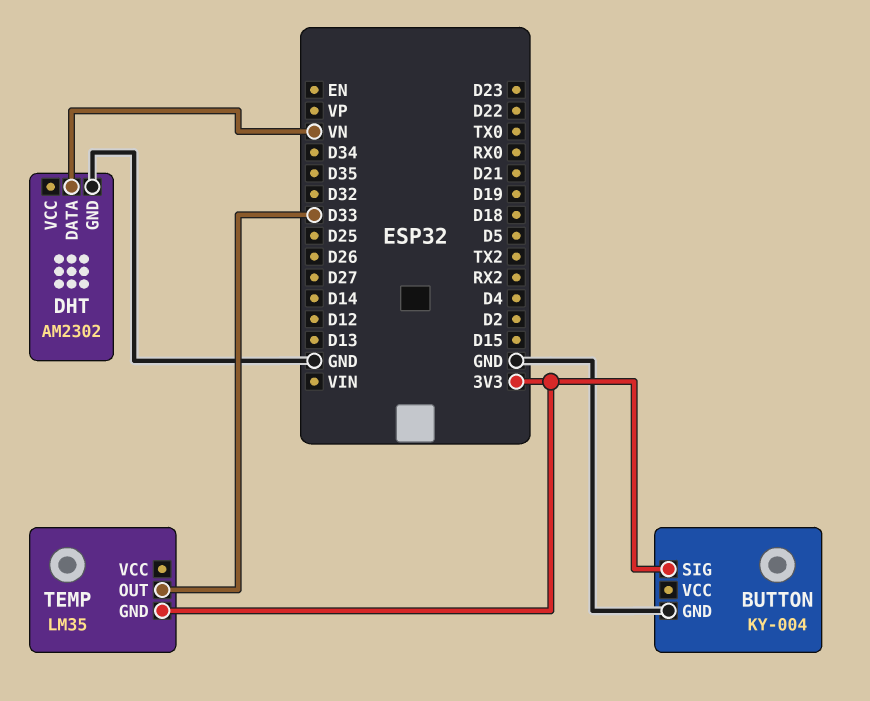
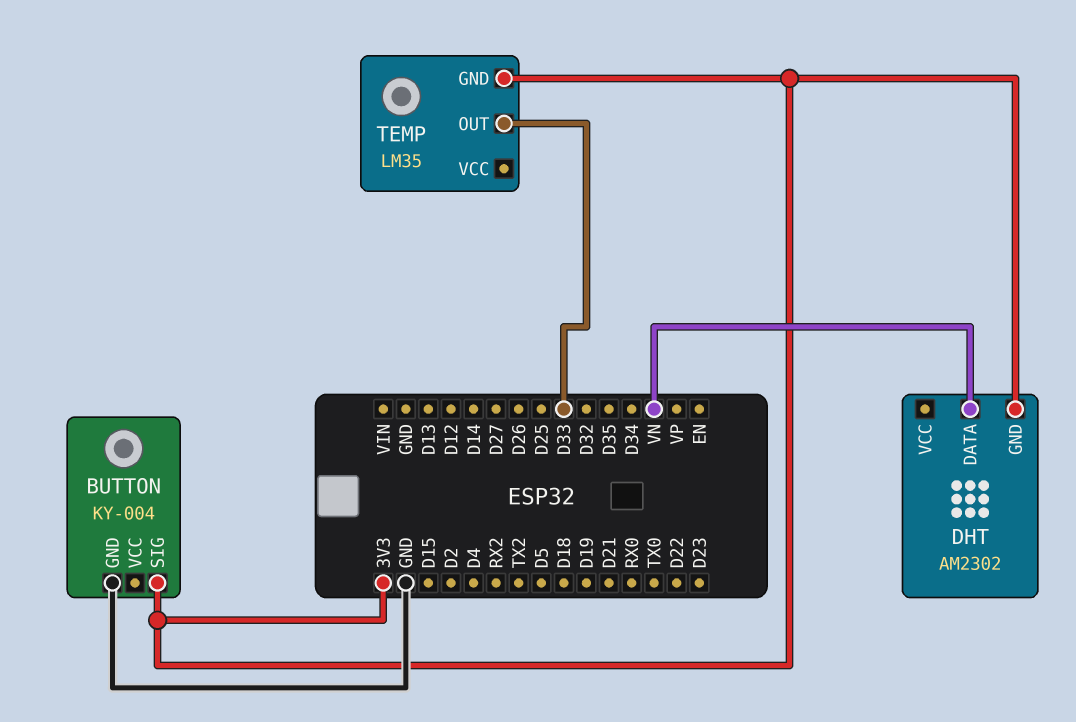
DHT pin GND: GND -> 3V3

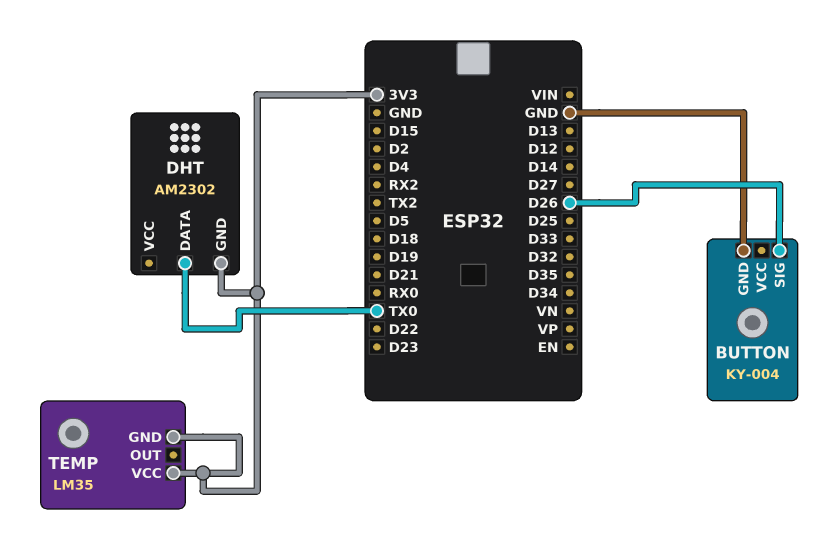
BUTTON pin SIG: 3V3 -> D26
DHT pin DATA: VN -> TX0
TEMP pin OUT: D33 -> none
TEMP pin VCC: none -> 3V3

